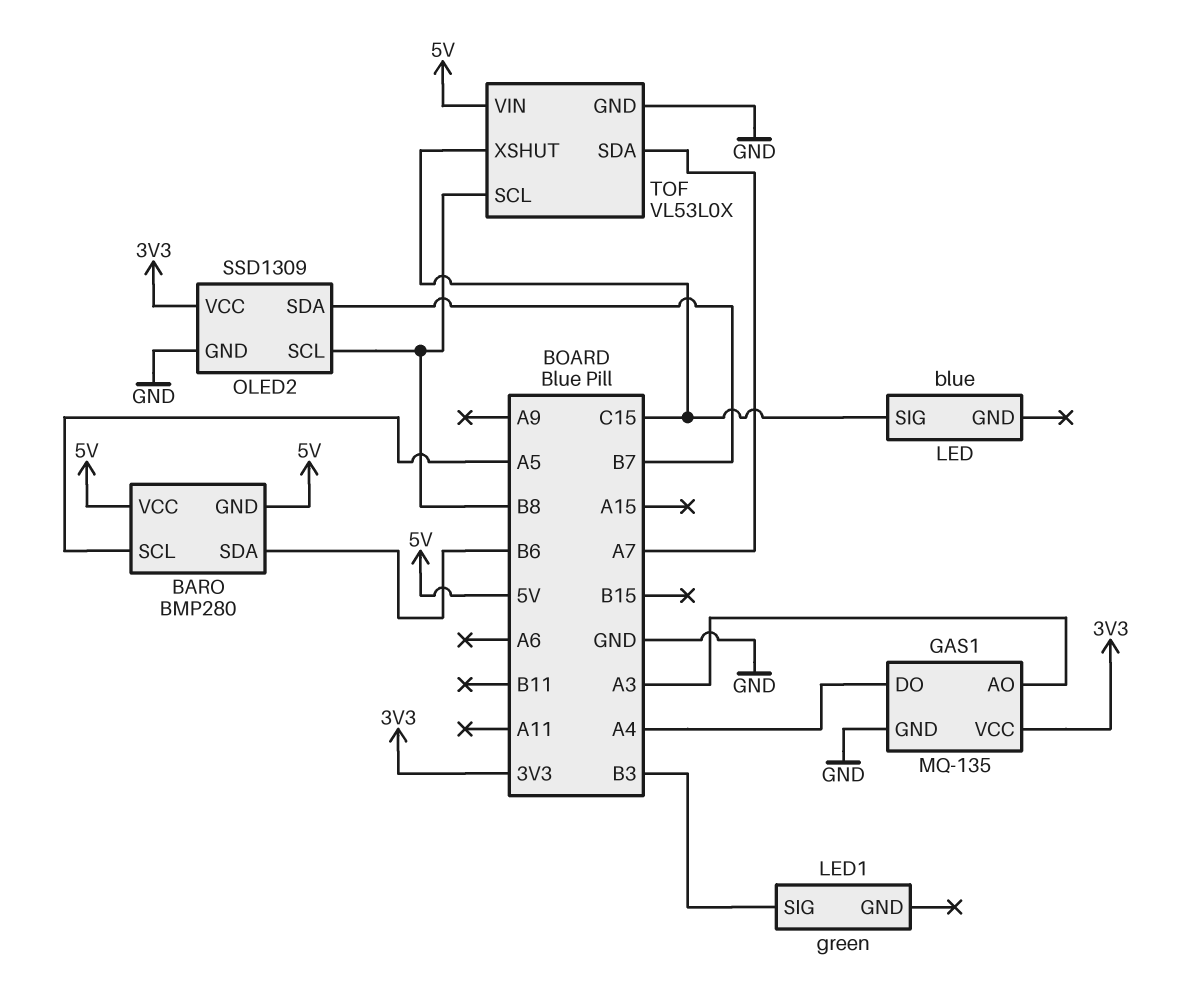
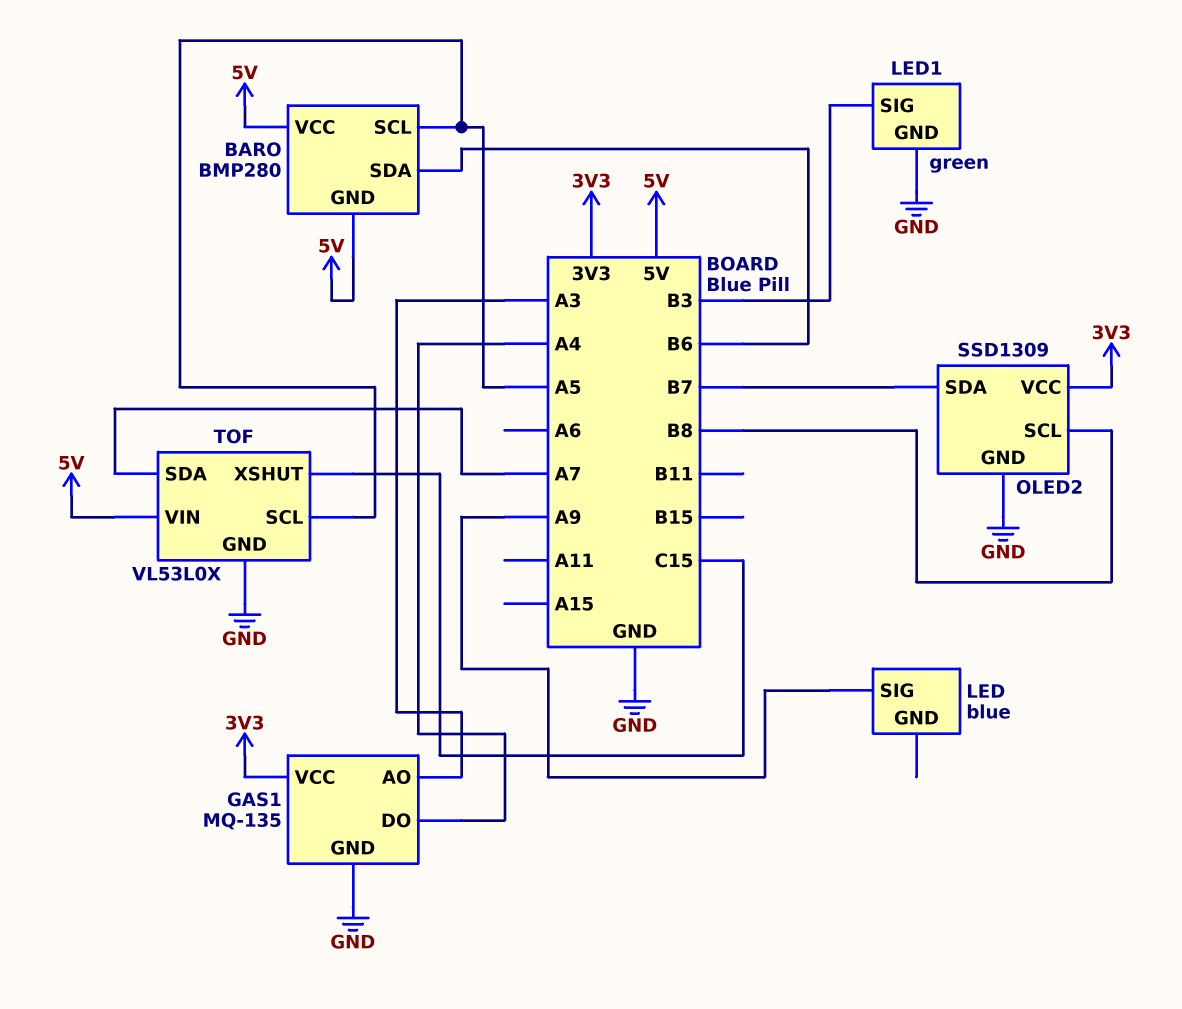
LED pin SIG: C15 -> A9
LED1 pin GND: none -> GND
TOF pin SCL: B8 -> A5

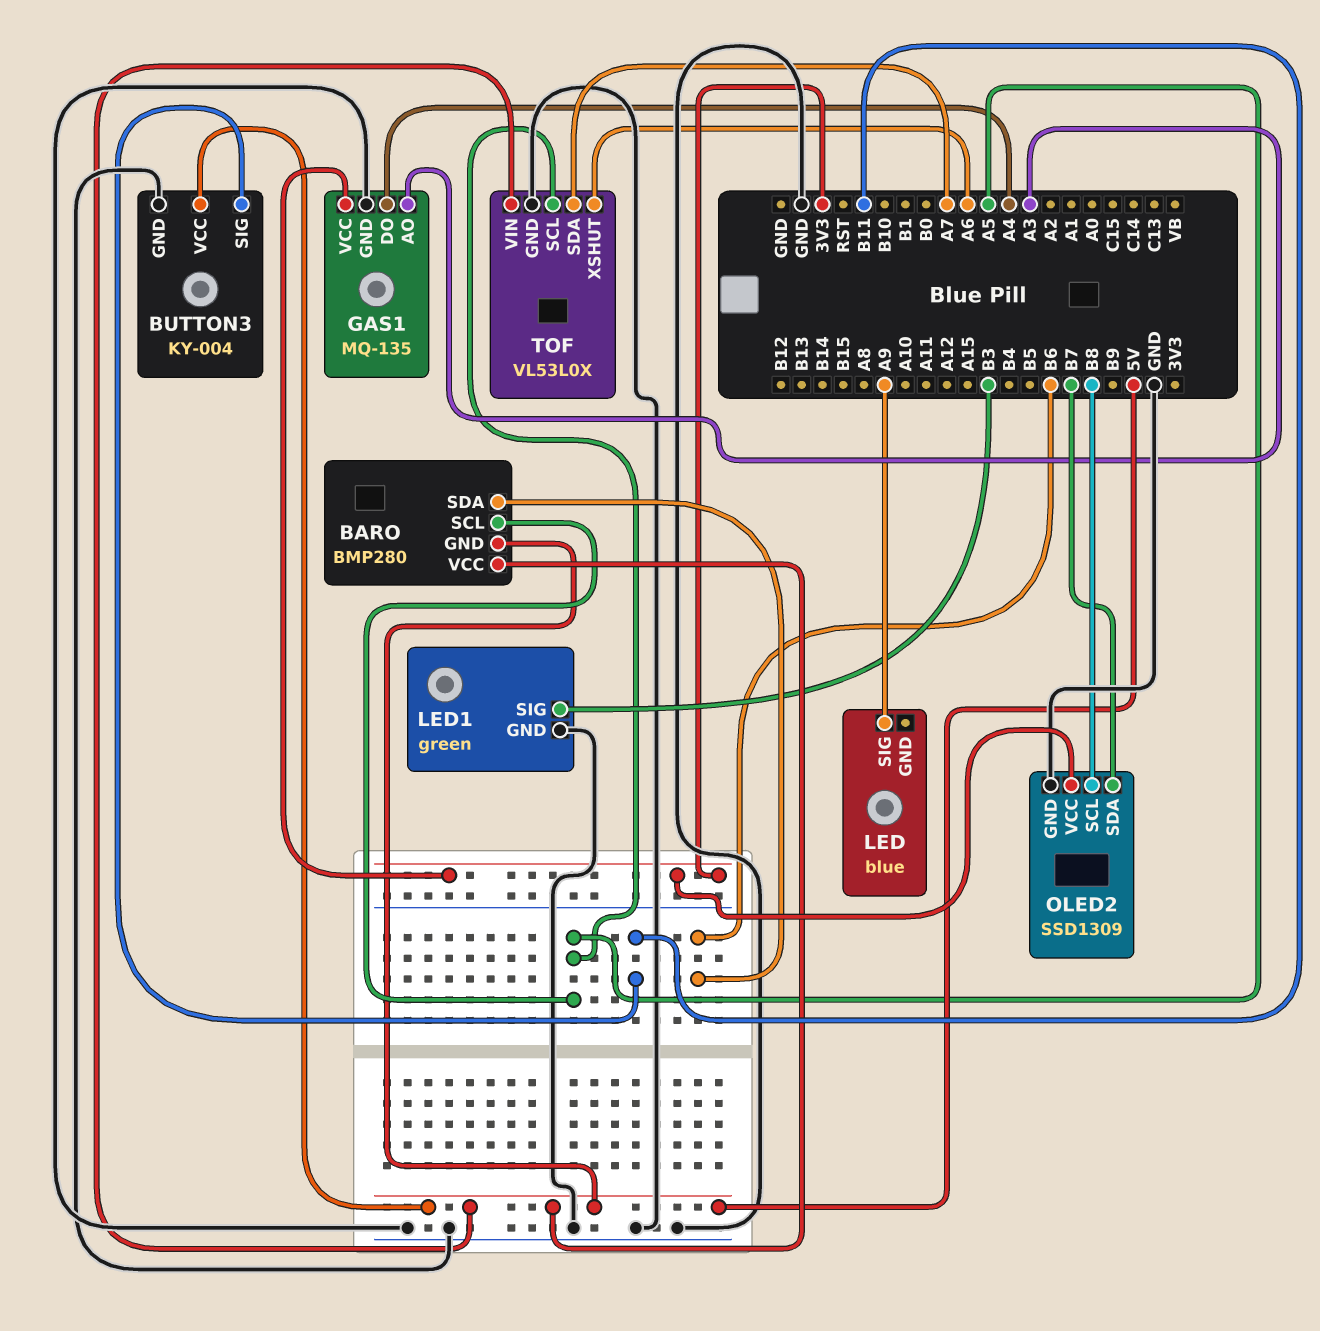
BUTTON3: none -> KY-004
BUTTON3 pin GND: none -> GND
BUTTON3 pin SIG: none -> B11
BUTTON3 pin VCC: none -> 5V
TOF pin XSHUT: C15 -> A6

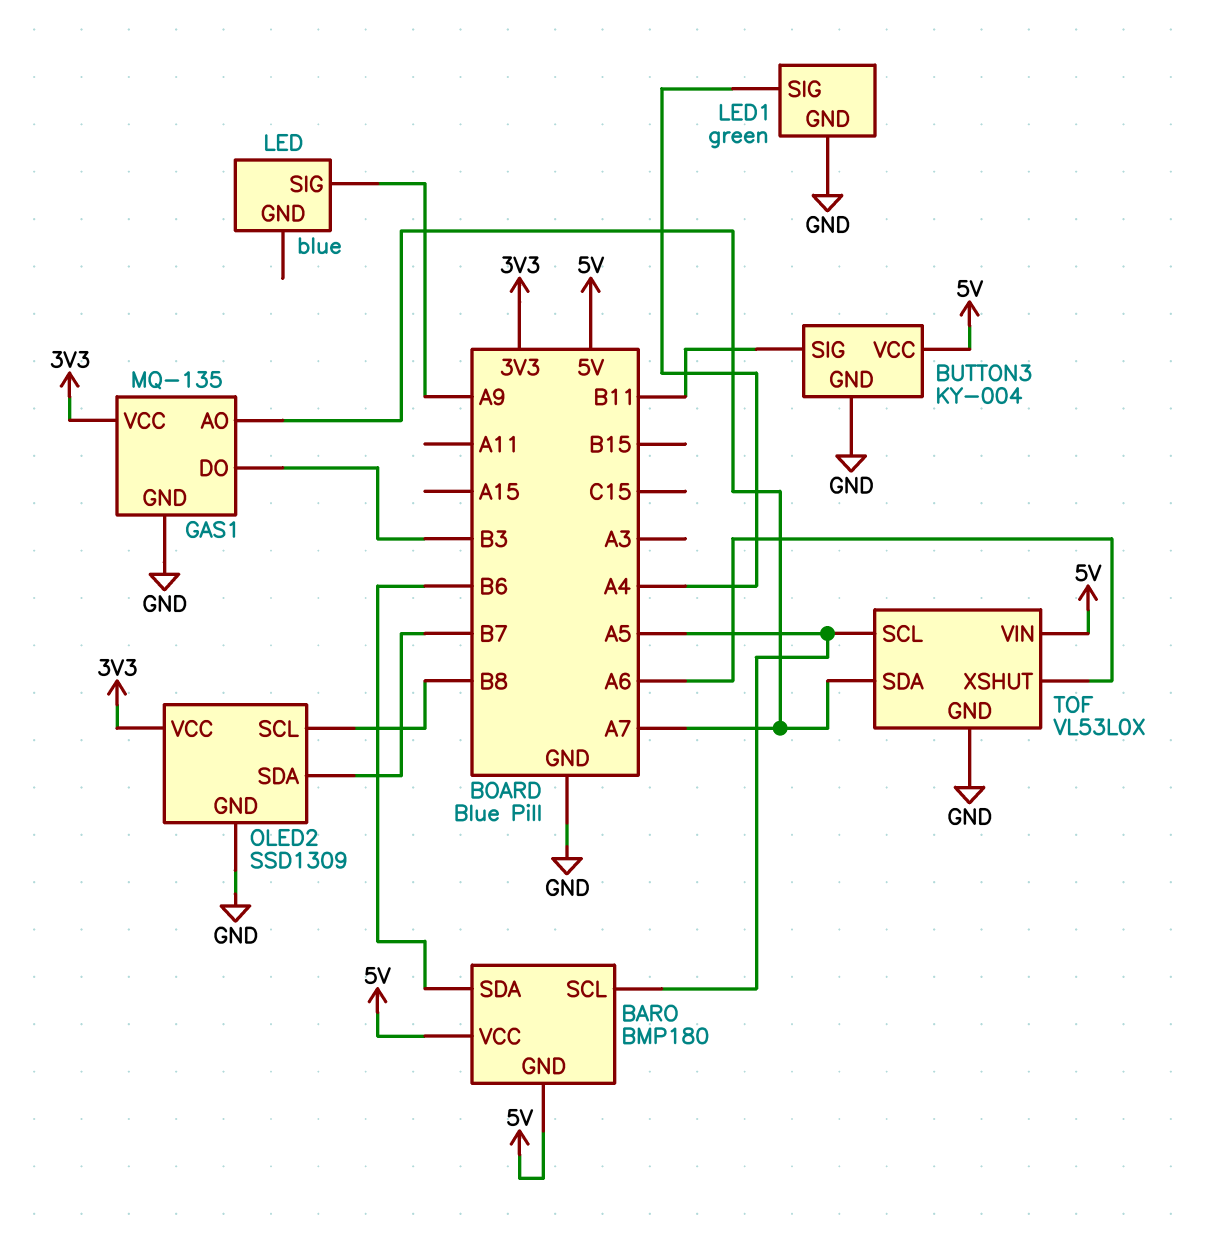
BARO: BMP280 -> BMP180
GAS1 pin AO: A3 -> A7
GAS1 pin DO: A4 -> B3
LED1 pin SIG: B3 -> A4

